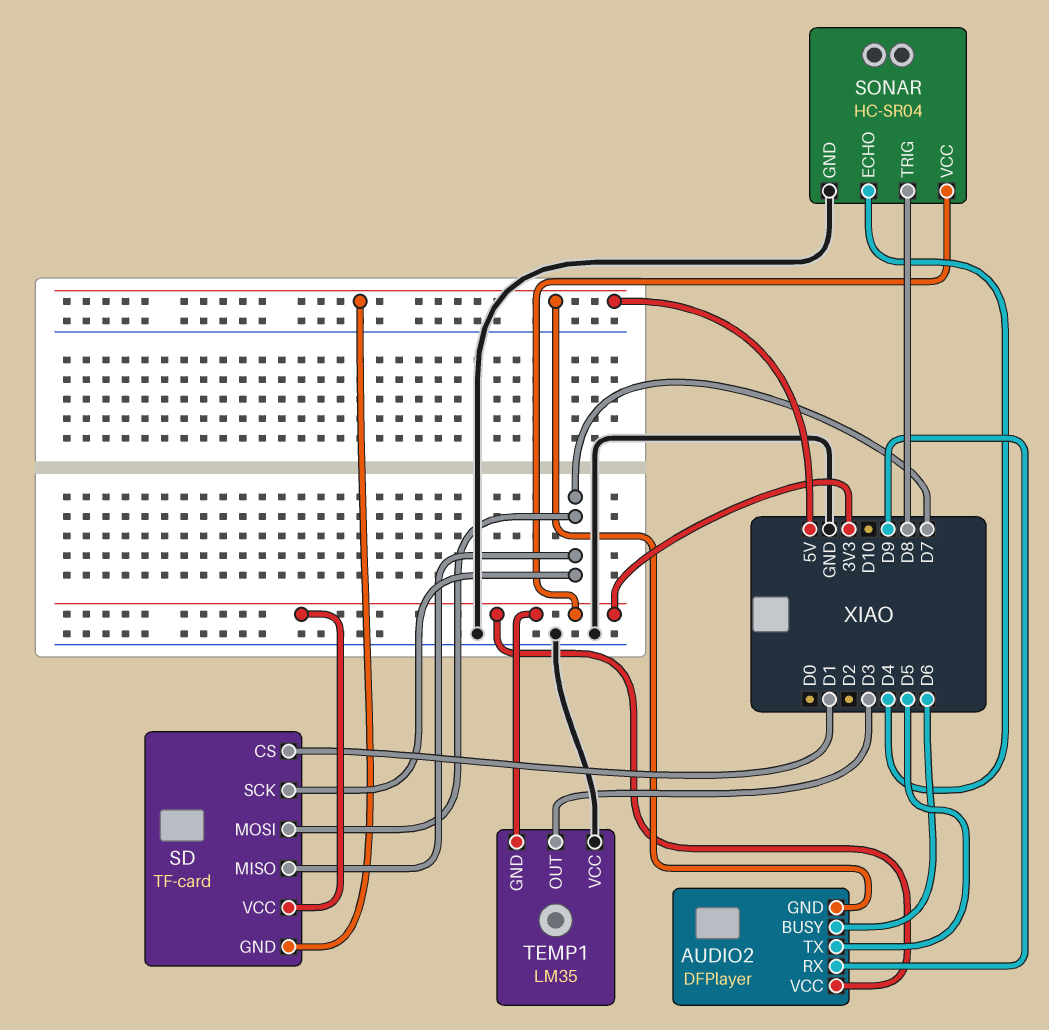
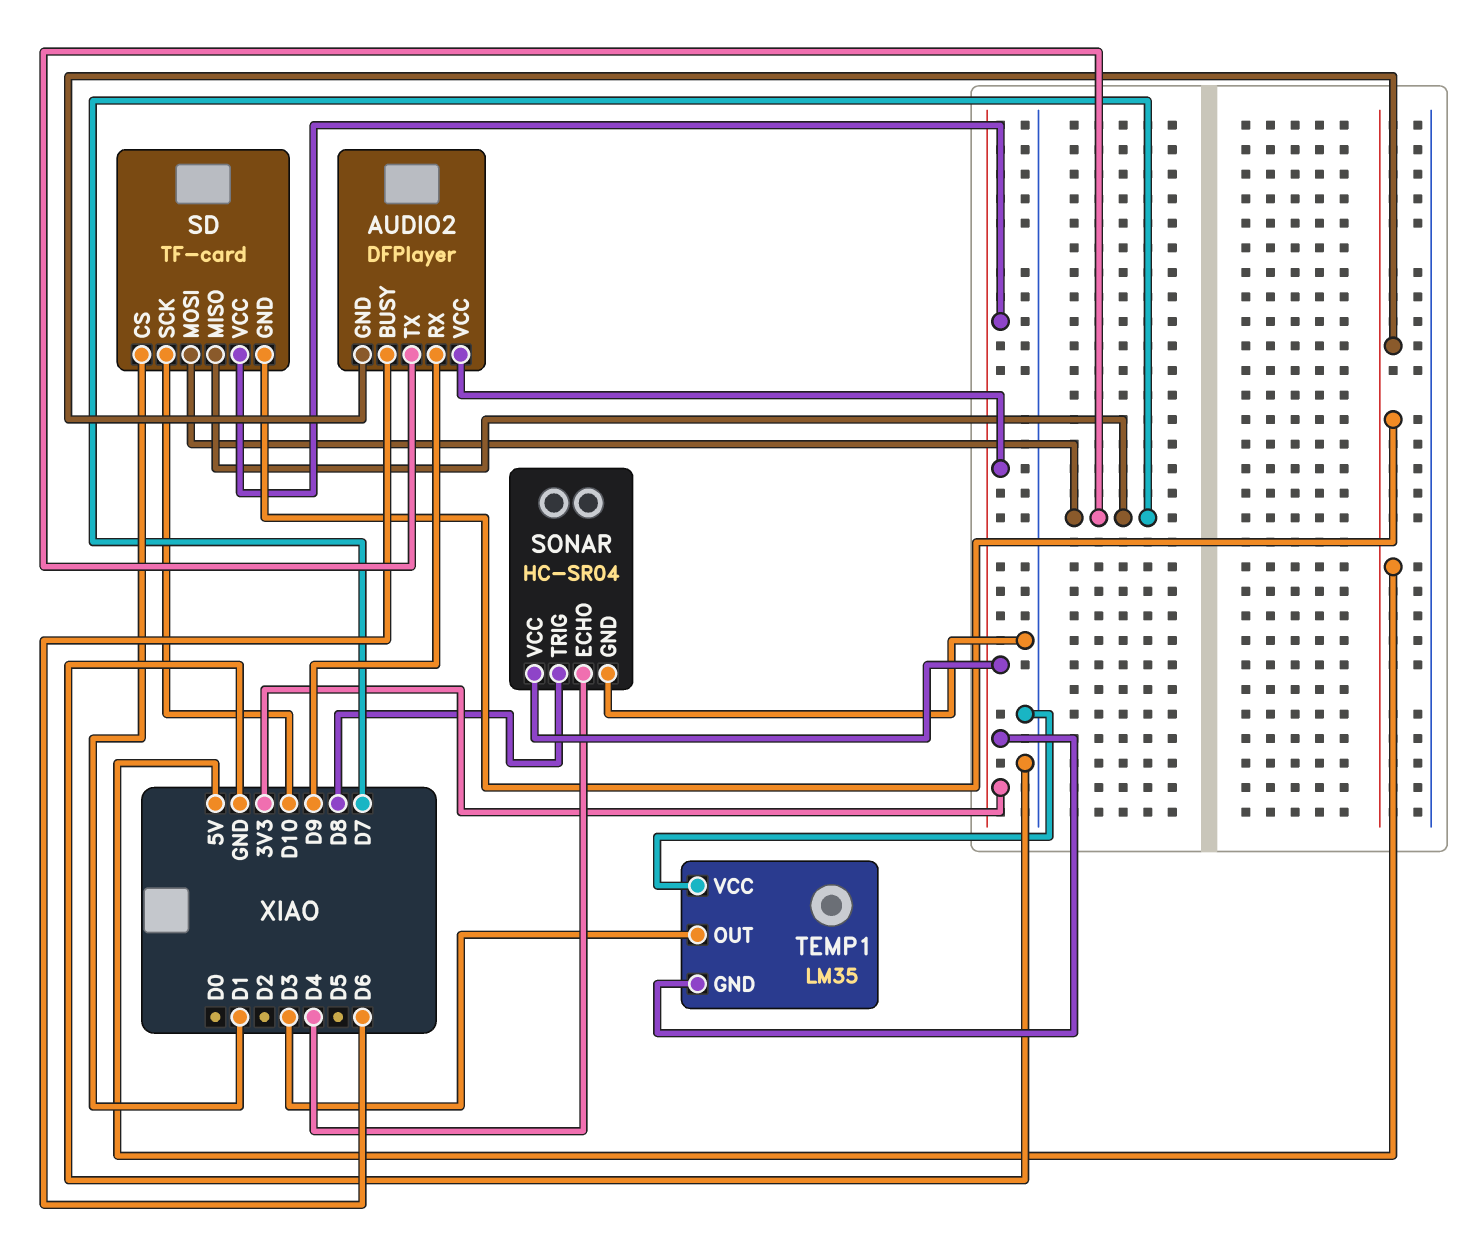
AUDIO2 pin TX: D5 -> D7
SD pin SCK: D7 -> D10

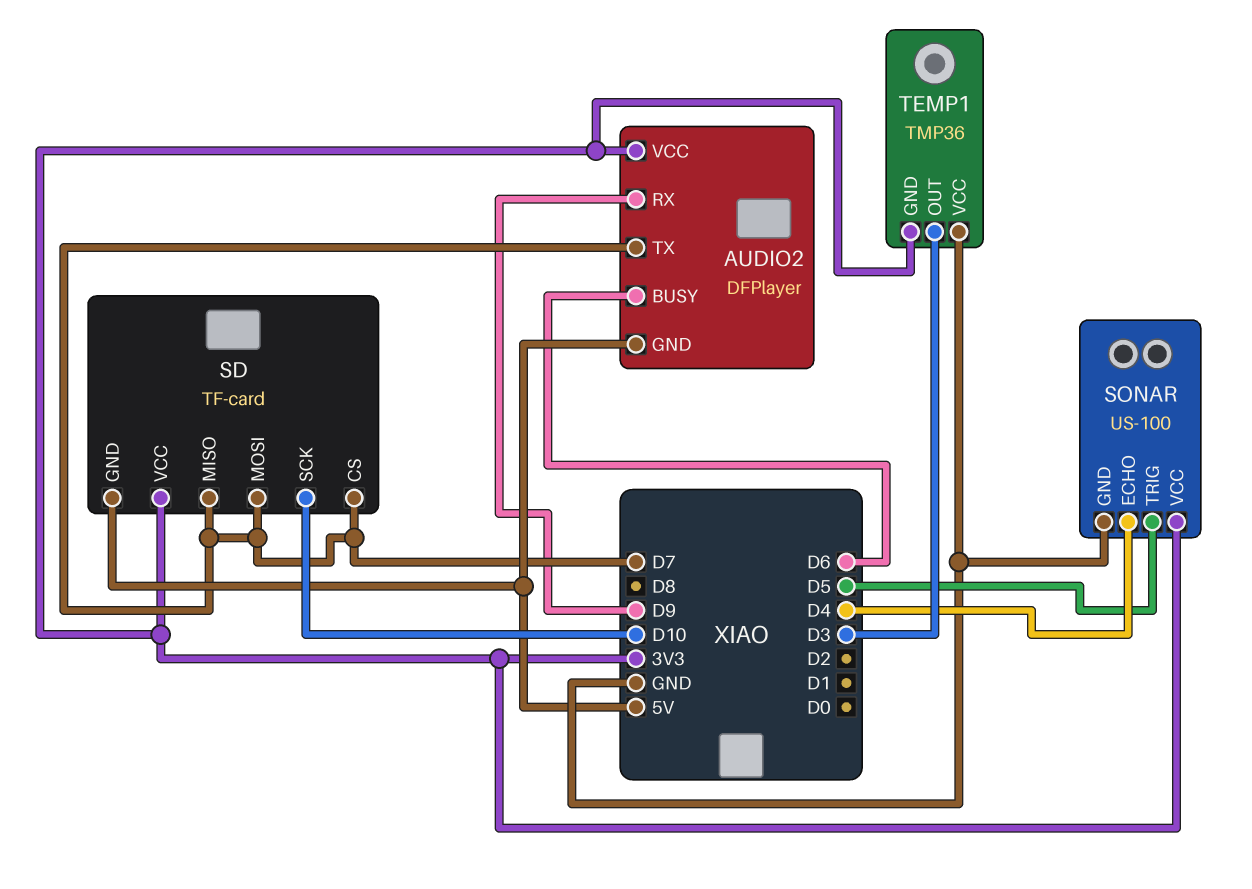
SD pin CS: D1 -> D7
SONAR: HC-SR04 -> US-100
SONAR pin TRIG: D8 -> D5
TEMP1: LM35 -> TMP36

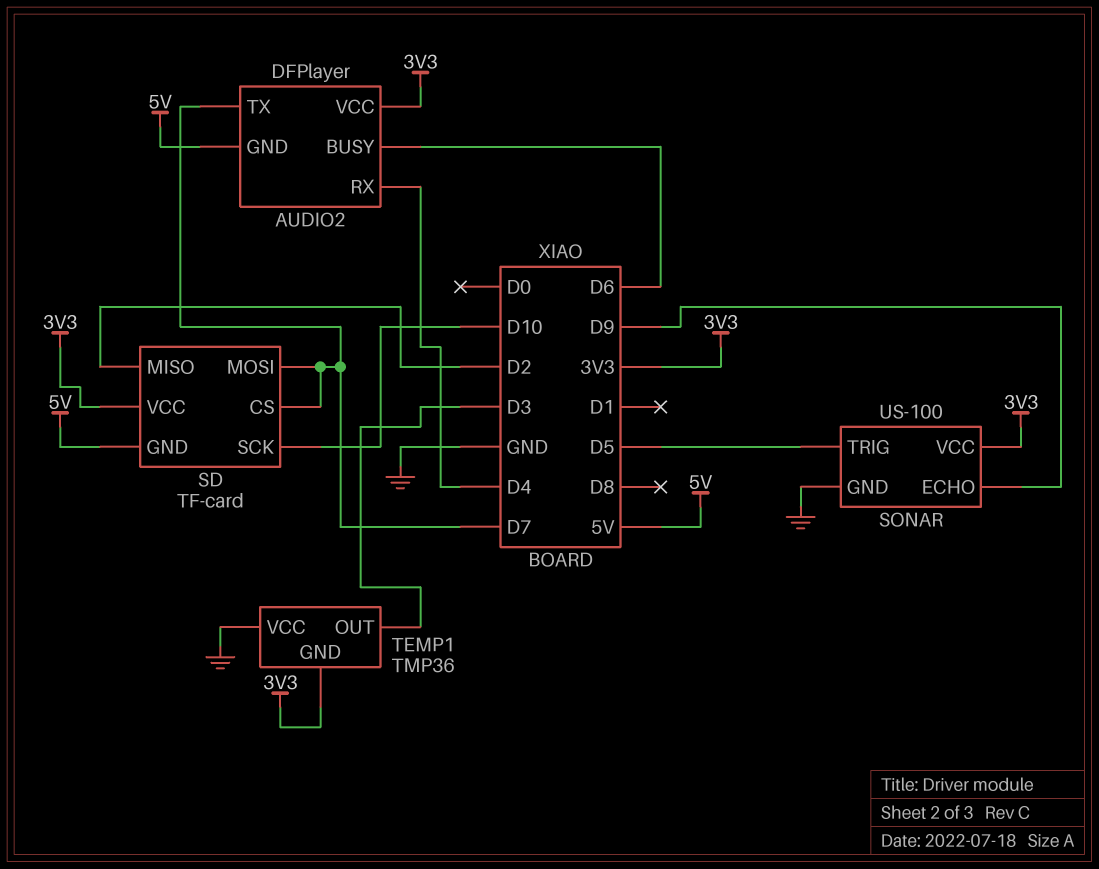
AUDIO2 pin RX: D9 -> D4
SD pin MISO: D7 -> D2
SONAR pin ECHO: D4 -> D9

